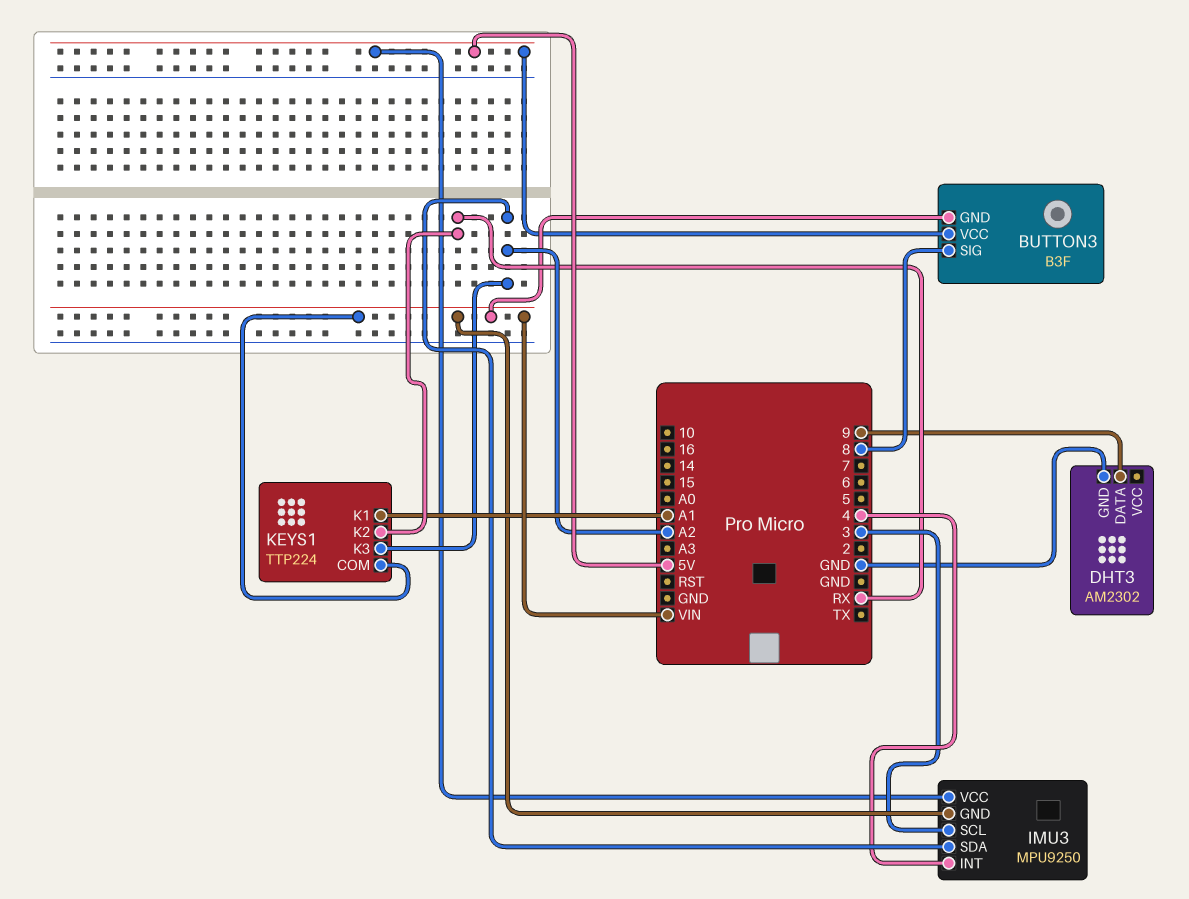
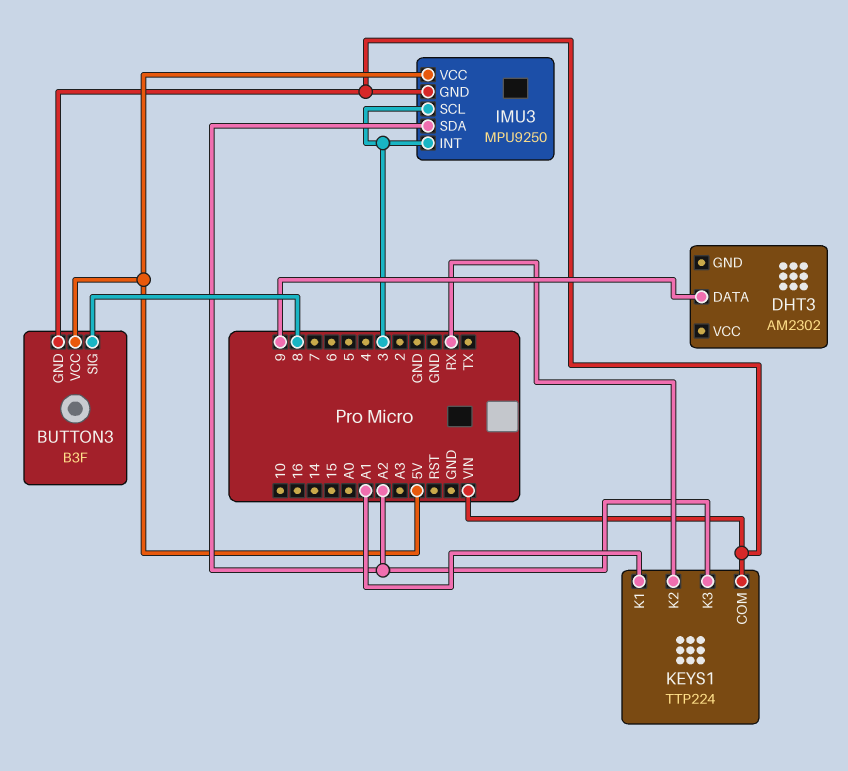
DHT3 pin GND: GND -> none
IMU3 pin INT: 4 -> 3

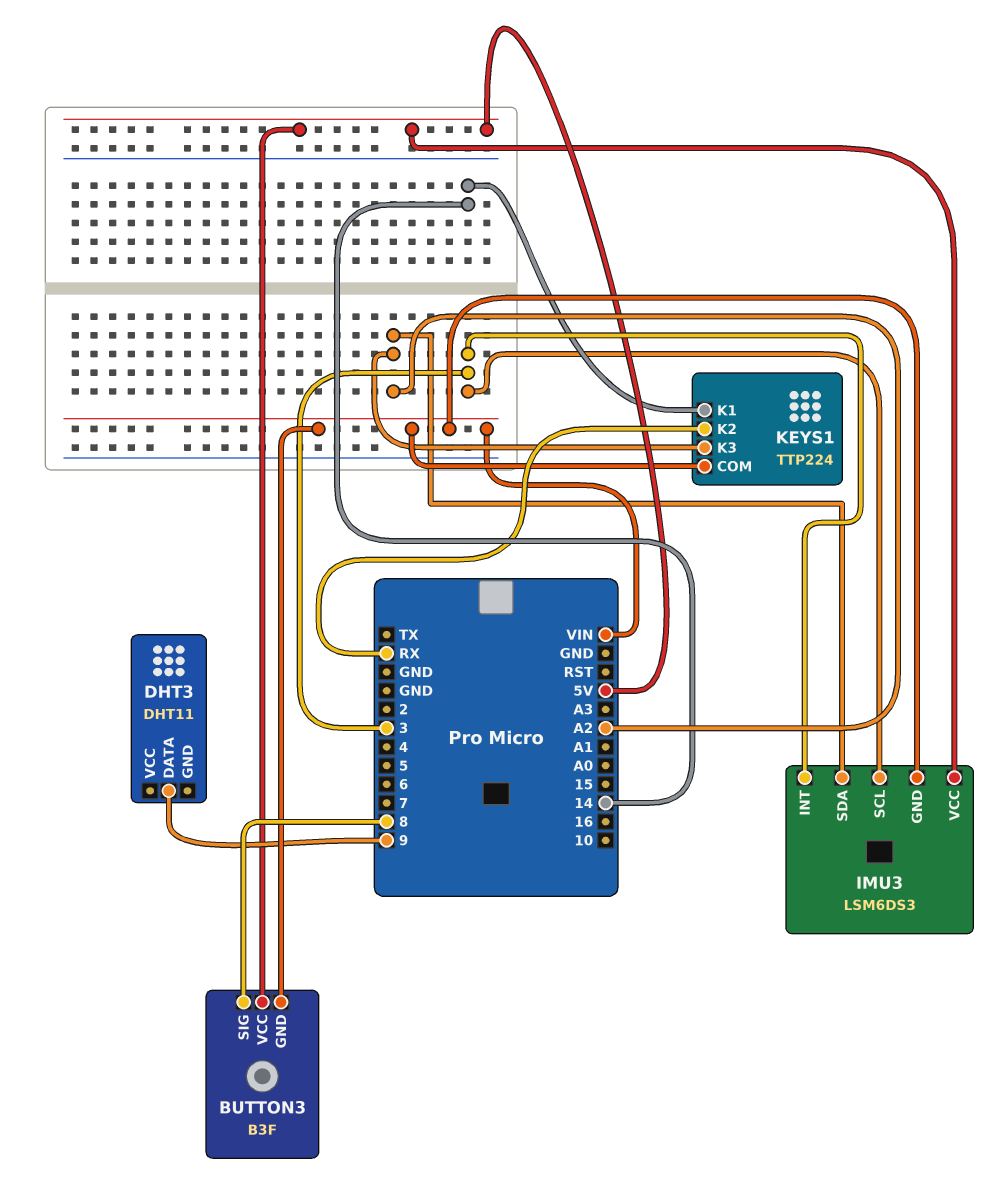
DHT3: AM2302 -> DHT11
IMU3: MPU9250 -> LSM6DS3
KEYS1 pin K1: A1 -> 14

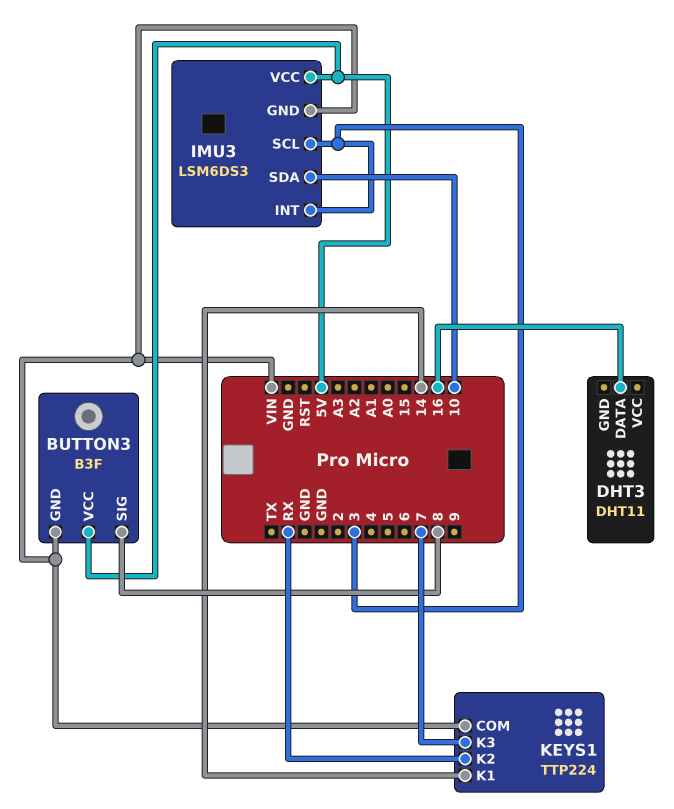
DHT3 pin DATA: 9 -> 16
IMU3 pin SDA: A2 -> 10
KEYS1 pin K3: A2 -> 7

